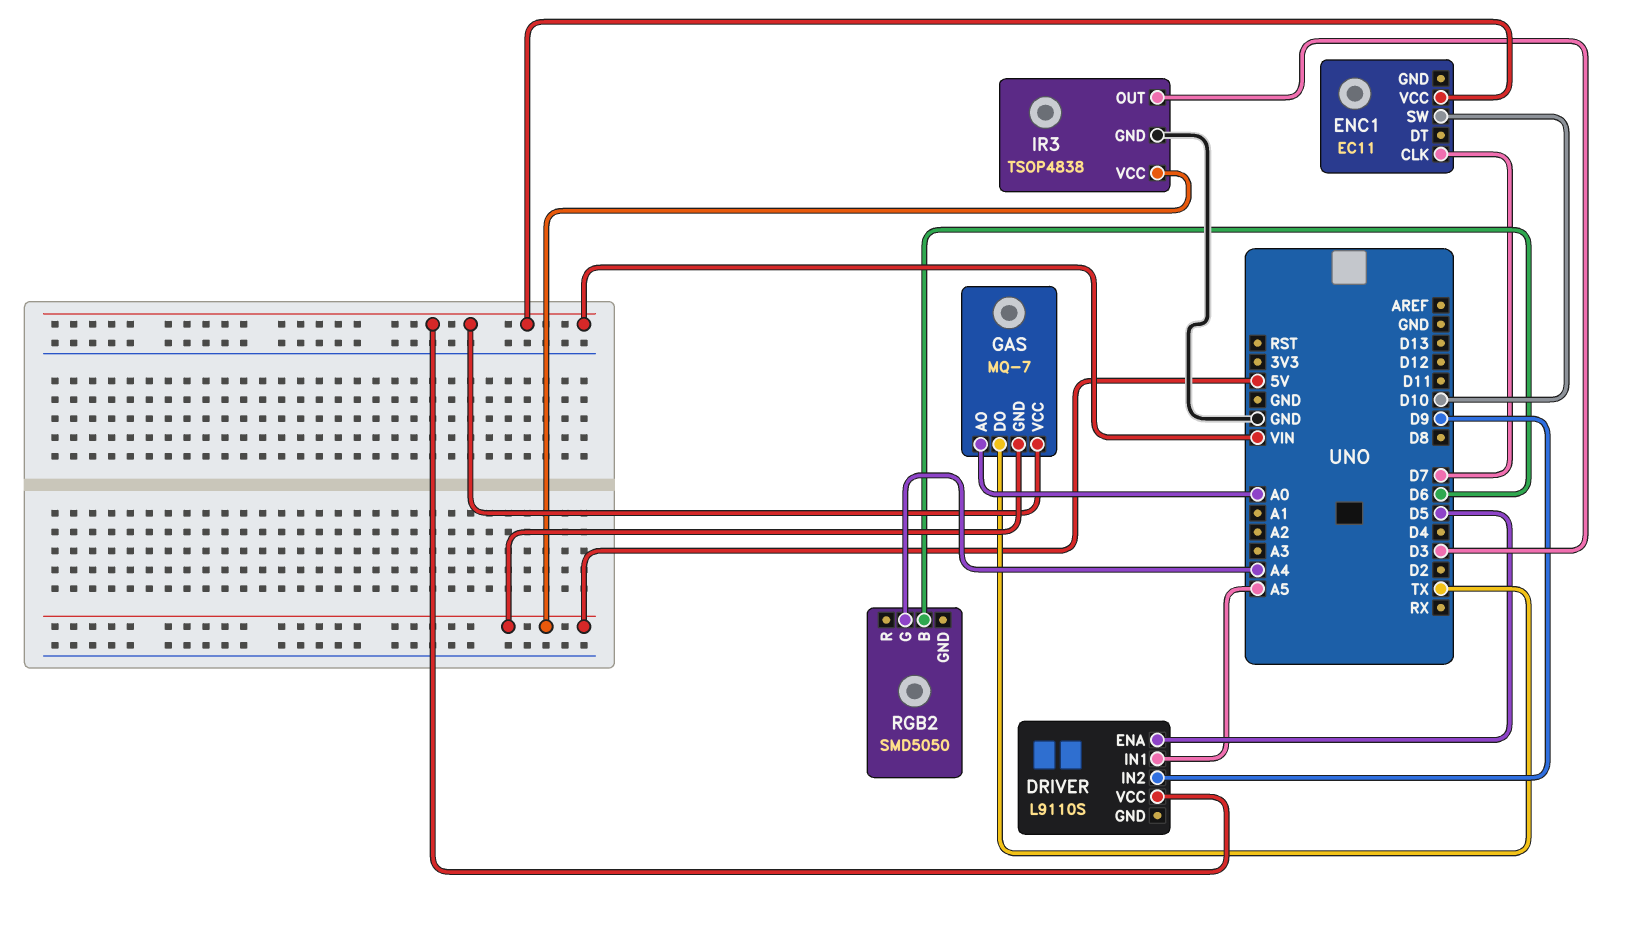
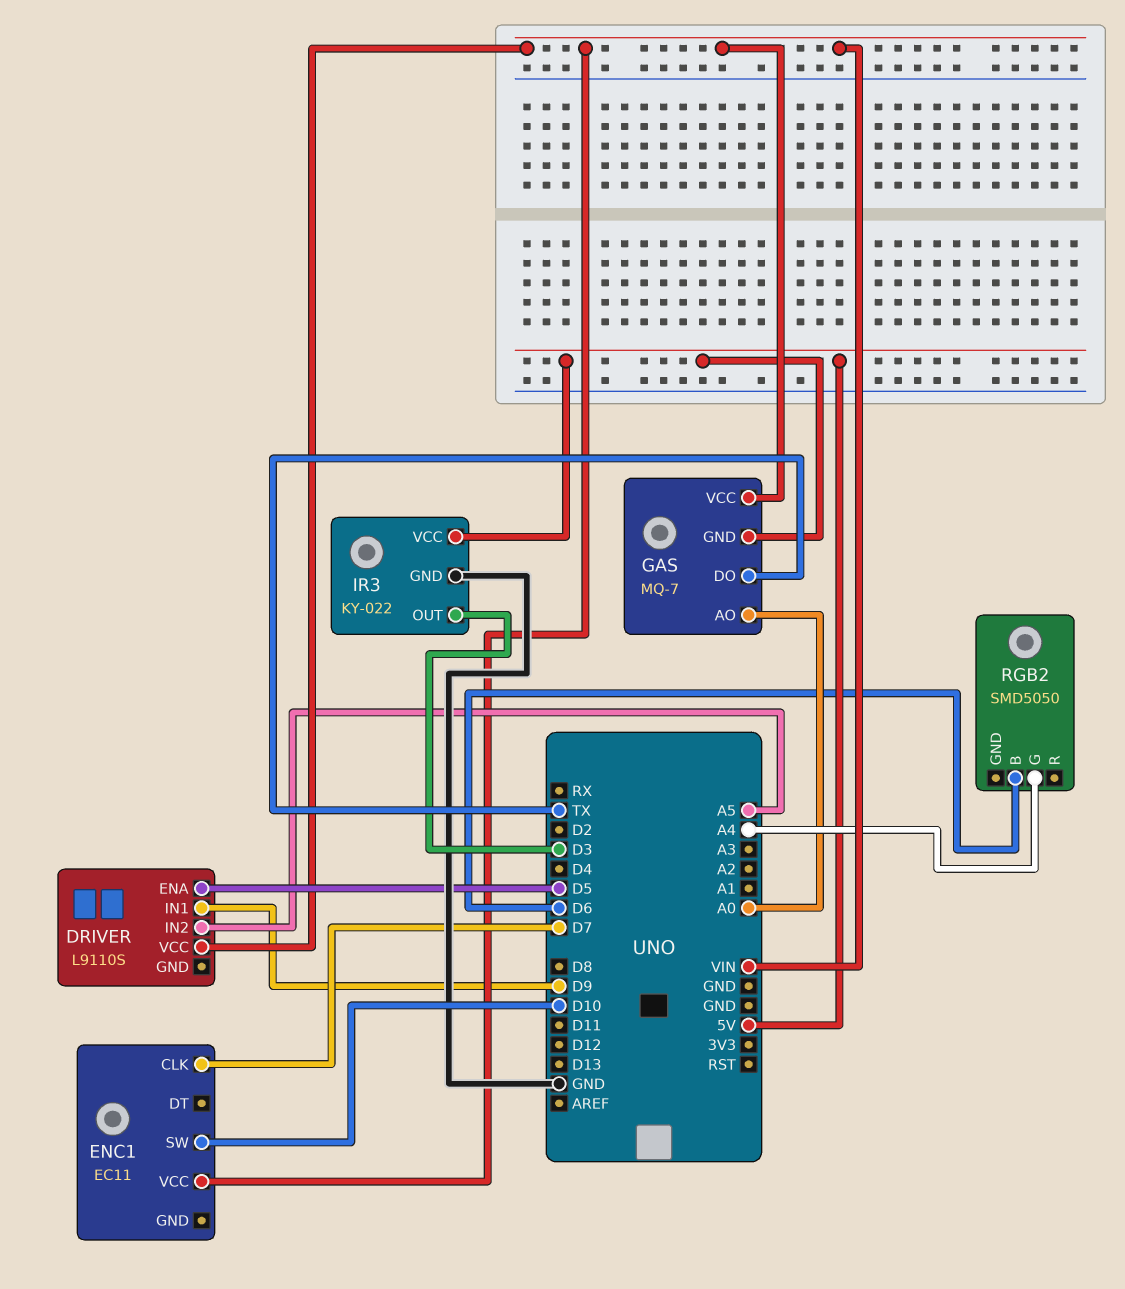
DRIVER pin IN1: A5 -> D9
DRIVER pin IN2: D9 -> A5
IR3: TSOP4838 -> KY-022

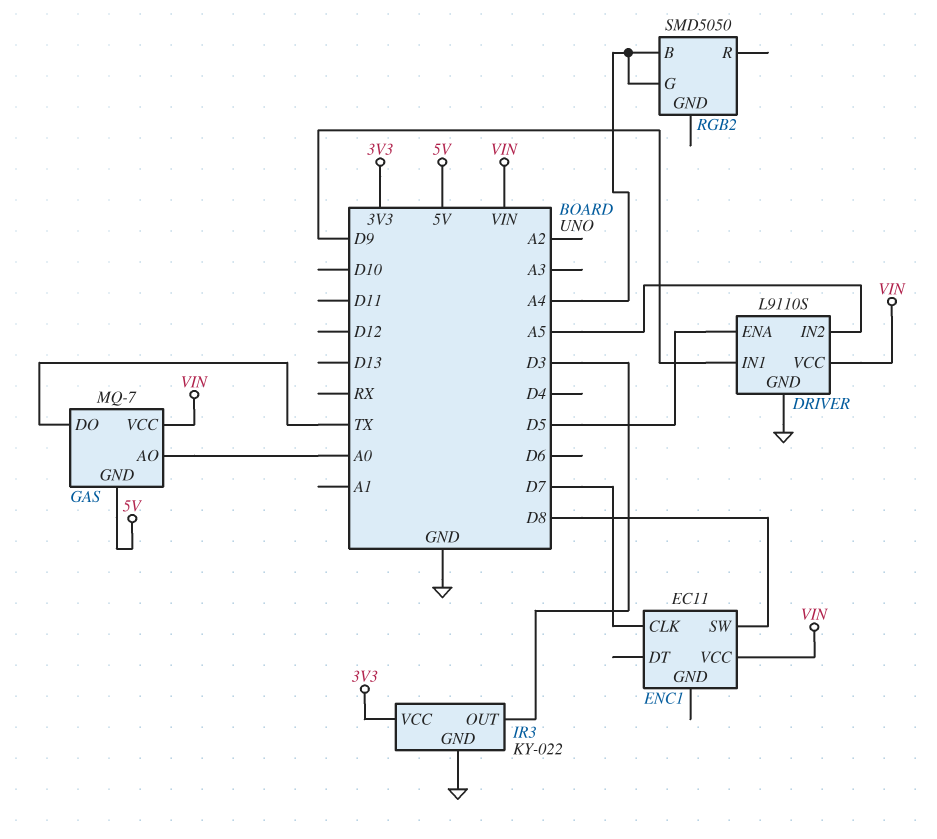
DRIVER pin GND: none -> GND
ENC1 pin SW: D10 -> D8
IR3 pin VCC: 5V -> 3V3
RGB2 pin B: D6 -> A4

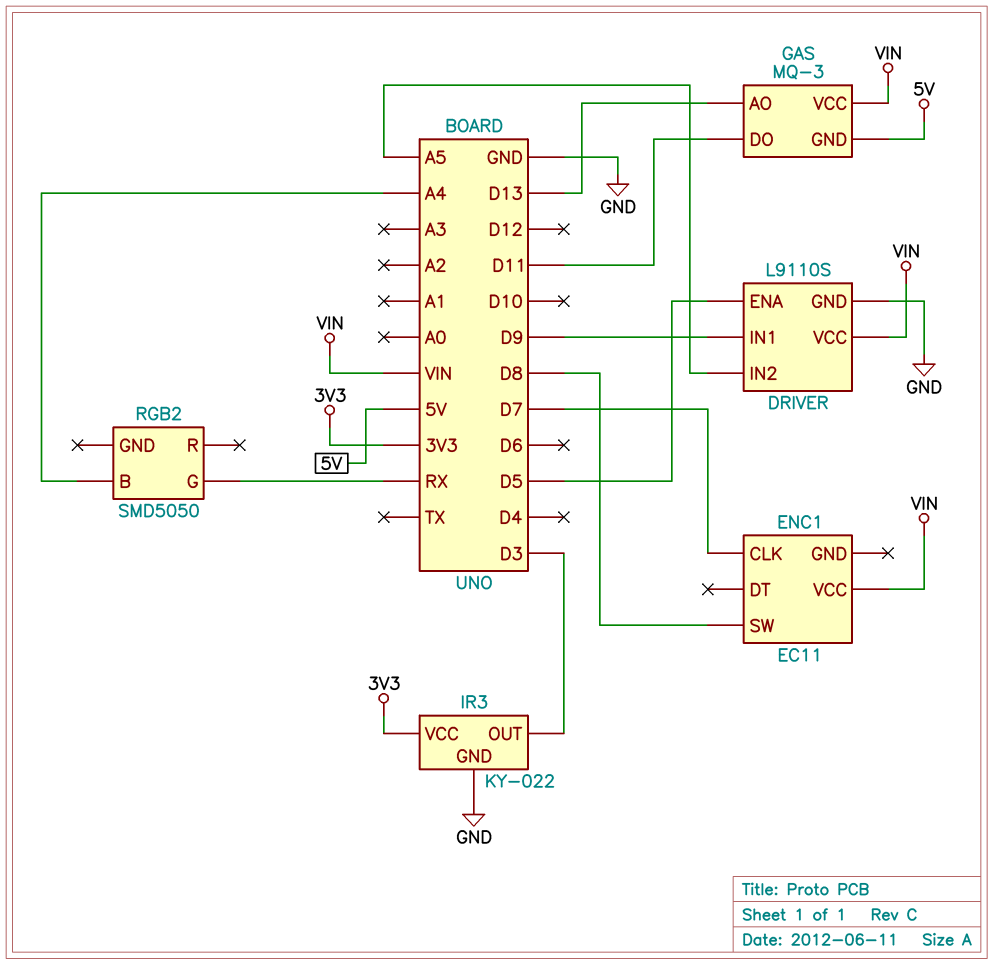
GAS: MQ-7 -> MQ-3
GAS pin AO: A0 -> D13
GAS pin DO: TX -> D11
RGB2 pin G: A4 -> RX

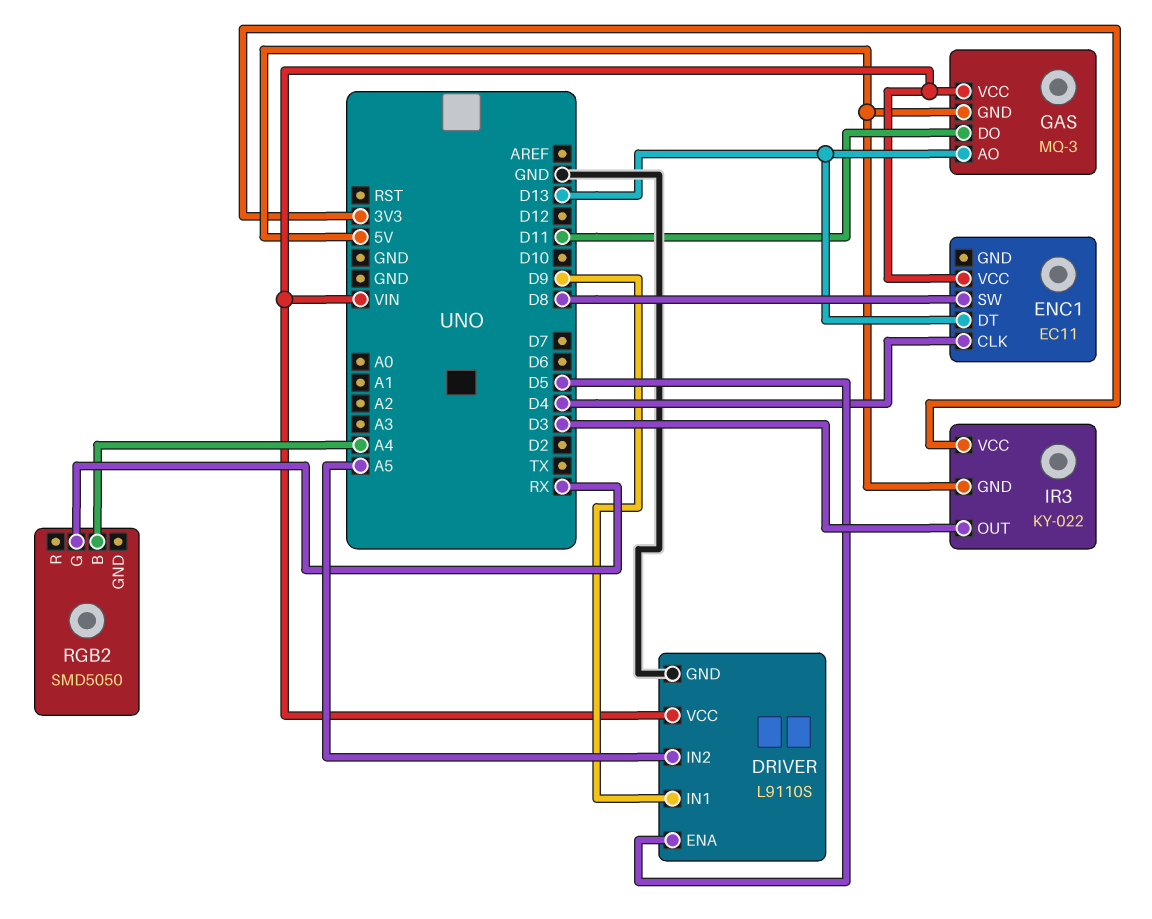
ENC1 pin CLK: D7 -> D4
ENC1 pin DT: none -> D13
IR3 pin GND: GND -> 5V

